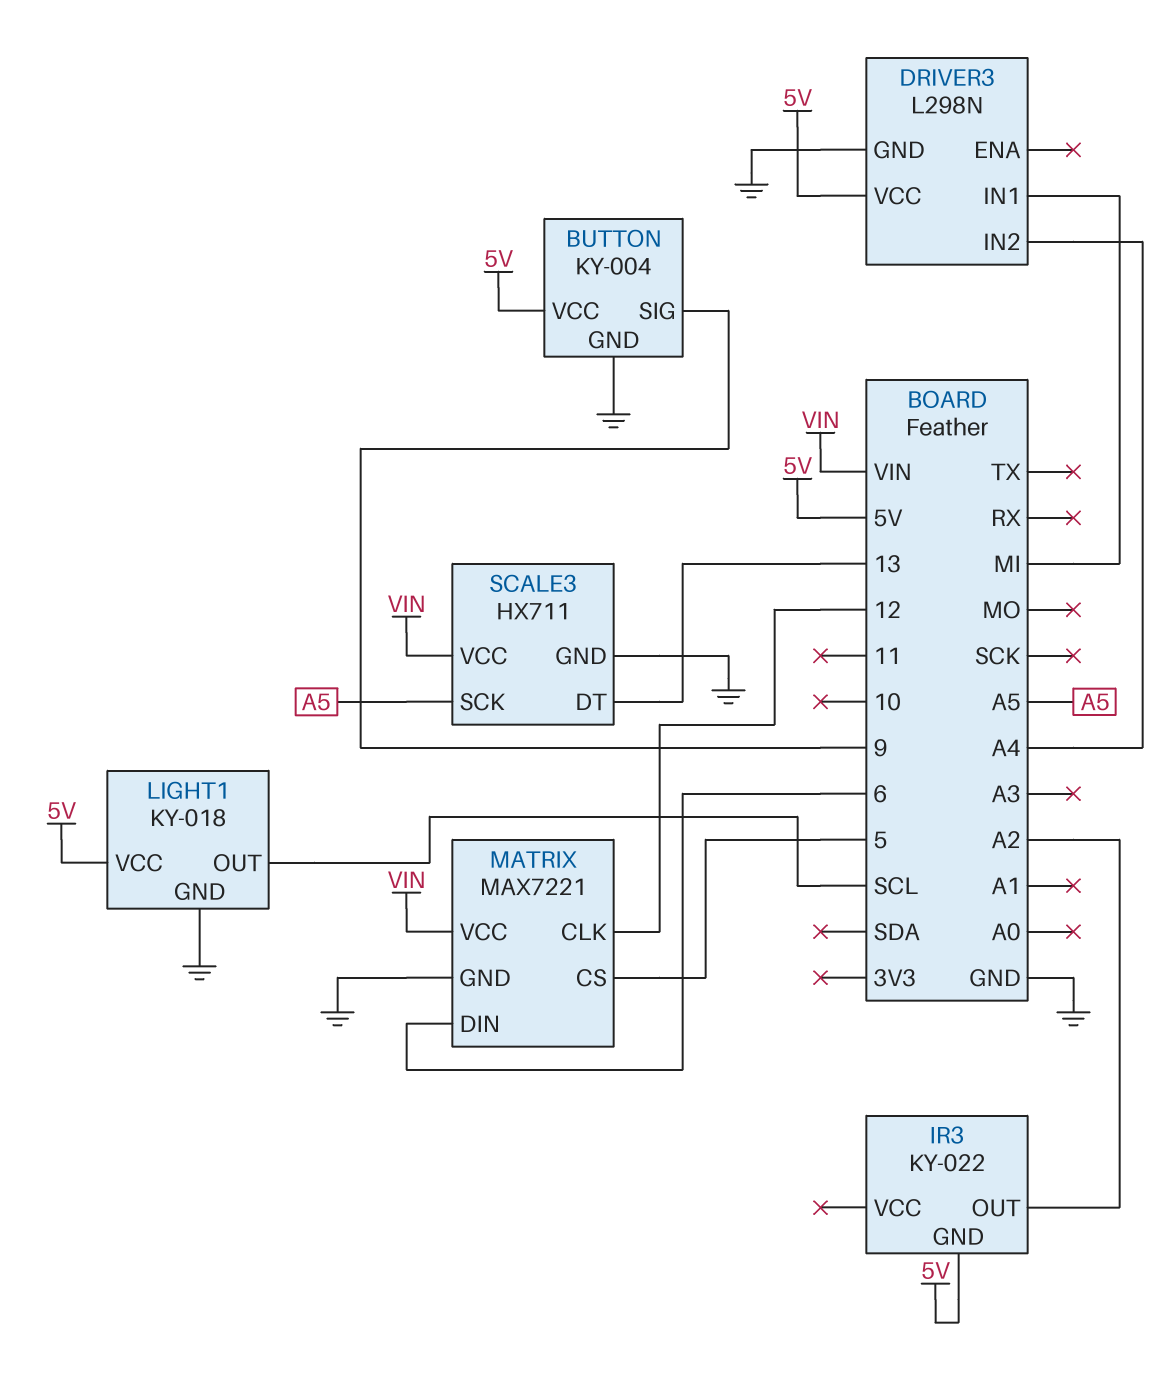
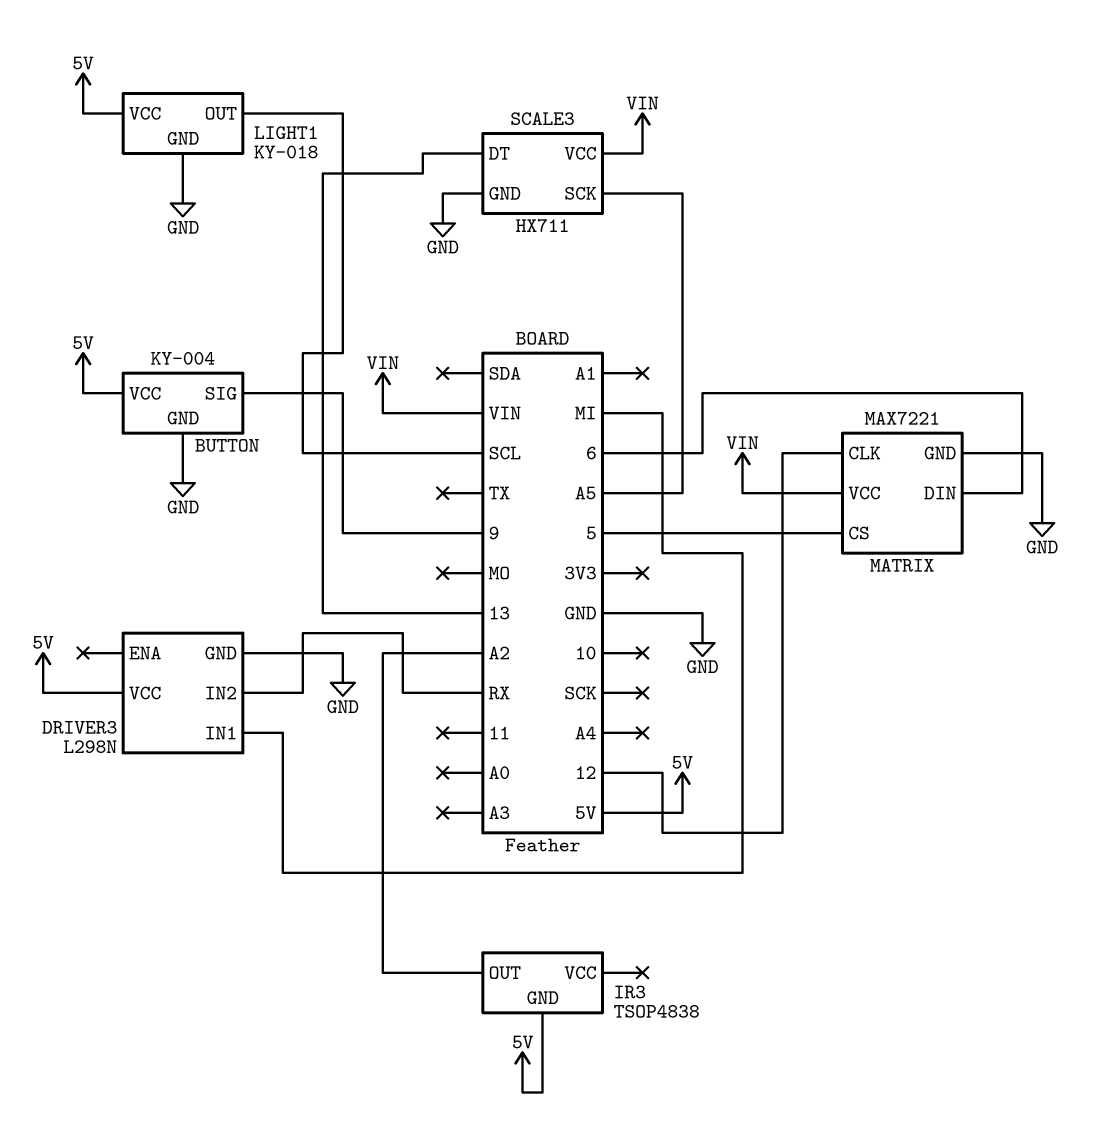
DRIVER3 pin IN2: A4 -> RX
IR3: KY-022 -> TSOP4838

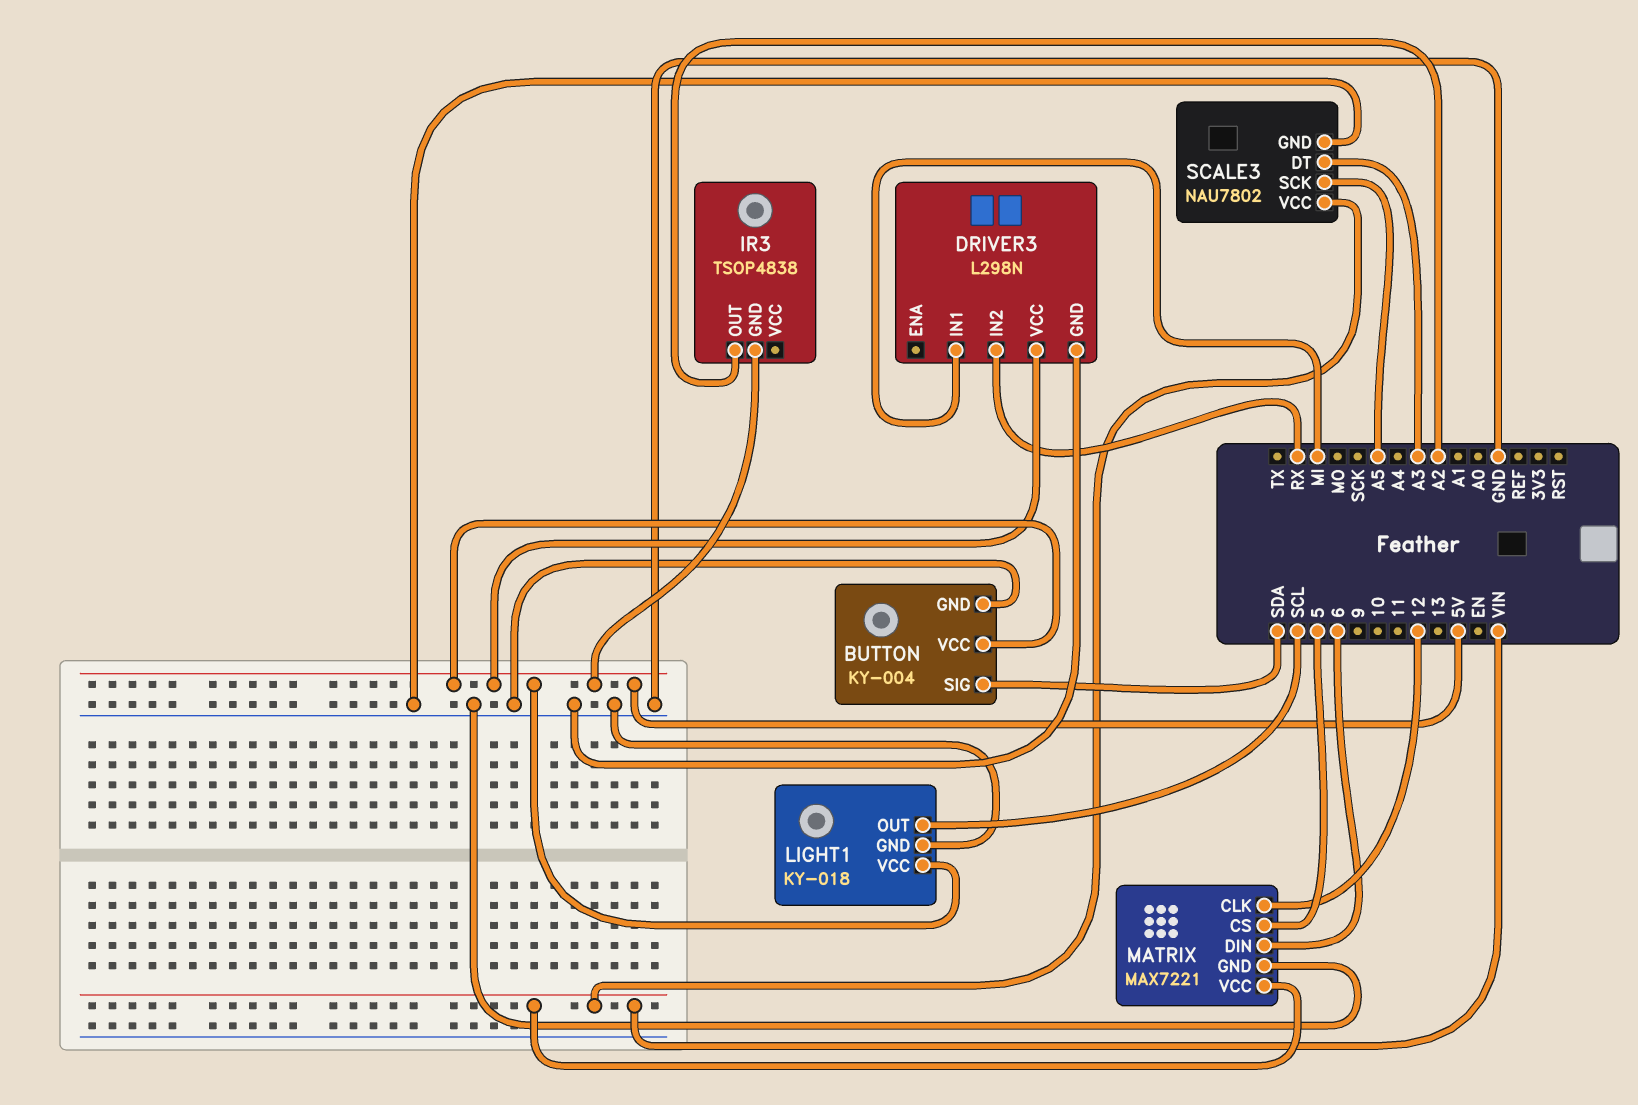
BUTTON pin SIG: 9 -> SDA
SCALE3: HX711 -> NAU7802
SCALE3 pin DT: 13 -> A3

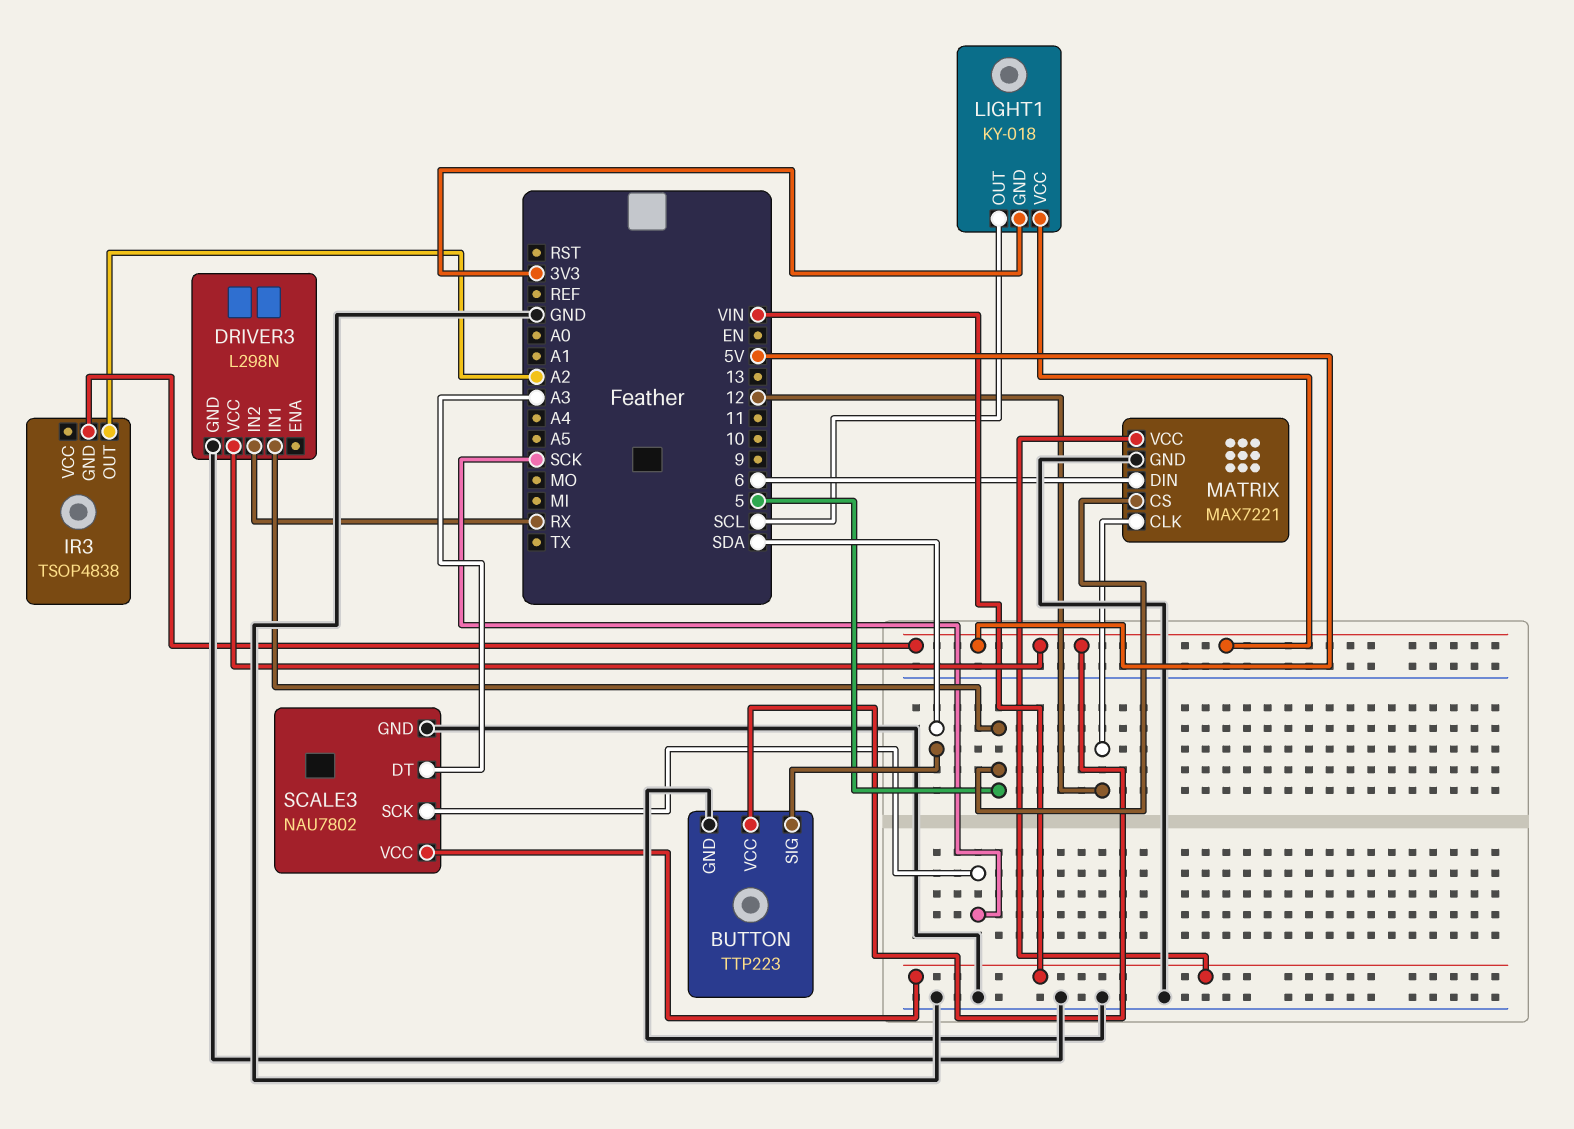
BUTTON: KY-004 -> TTP223
DRIVER3 pin IN1: MI -> 5
LIGHT1 pin GND: GND -> 3V3
SCALE3 pin SCK: A5 -> SCK

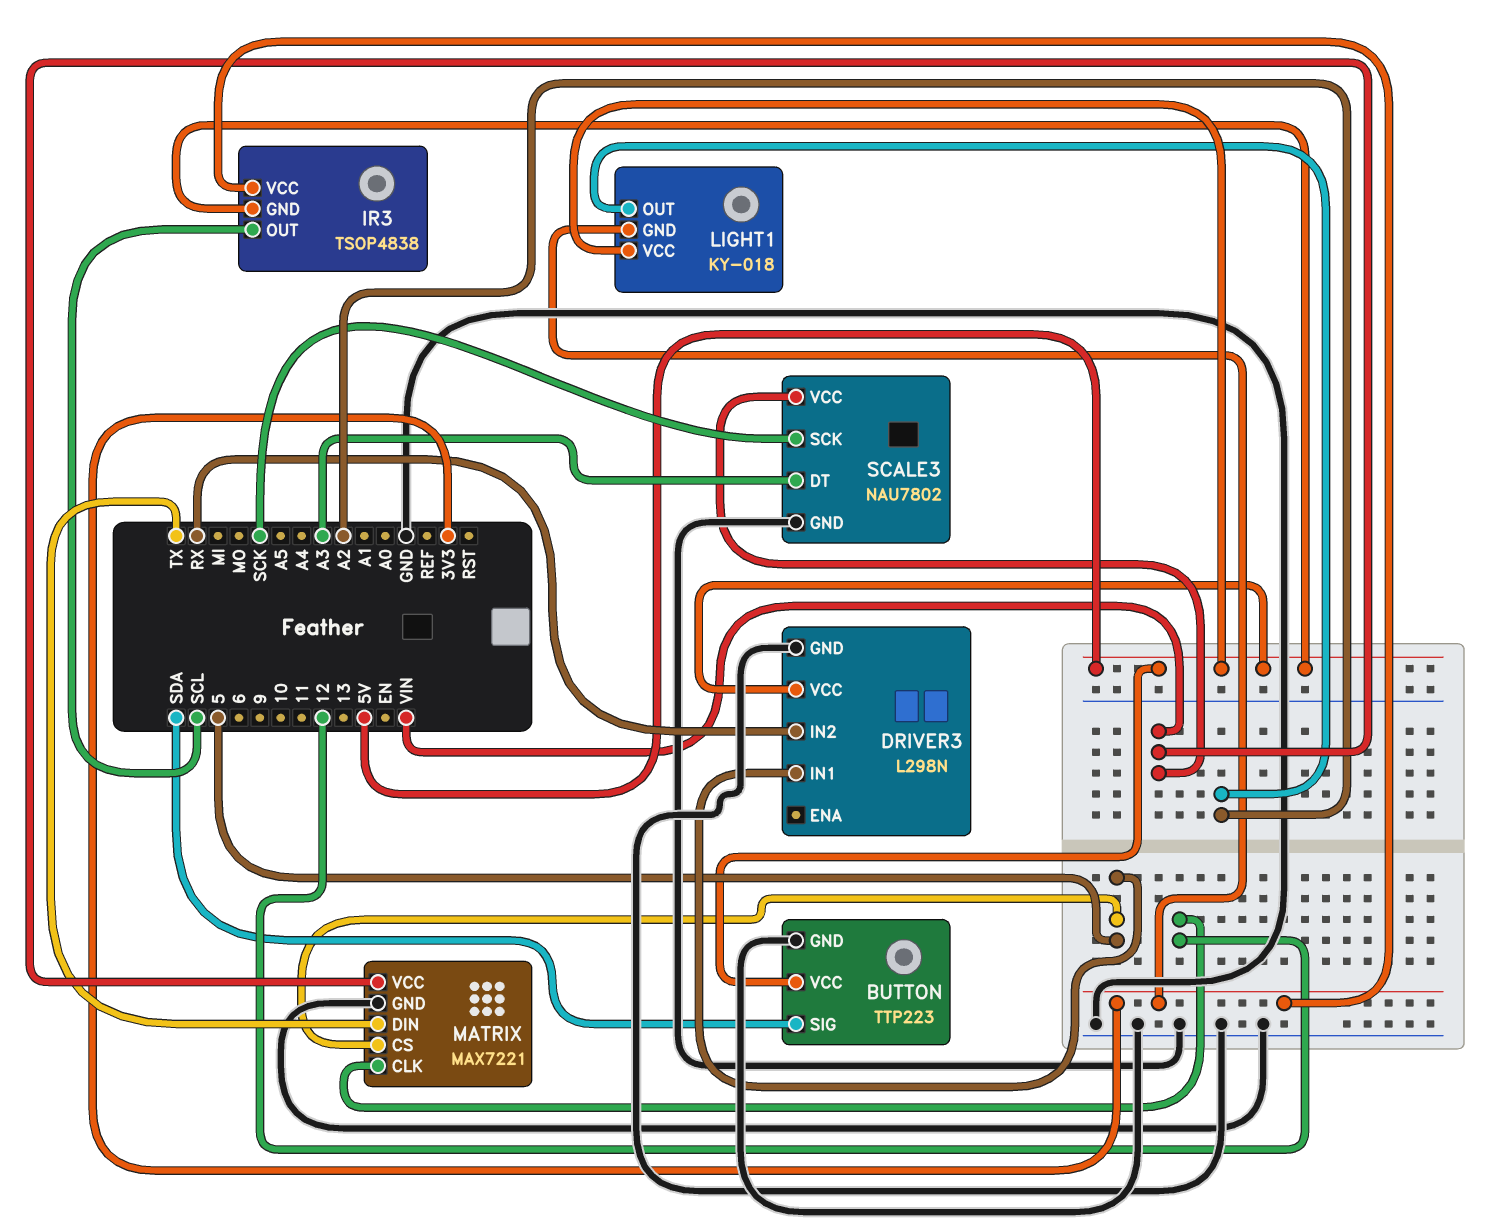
IR3 pin OUT: A2 -> SCL
IR3 pin VCC: none -> 3V3
LIGHT1 pin OUT: SCL -> A2
MATRIX pin DIN: 6 -> TX

